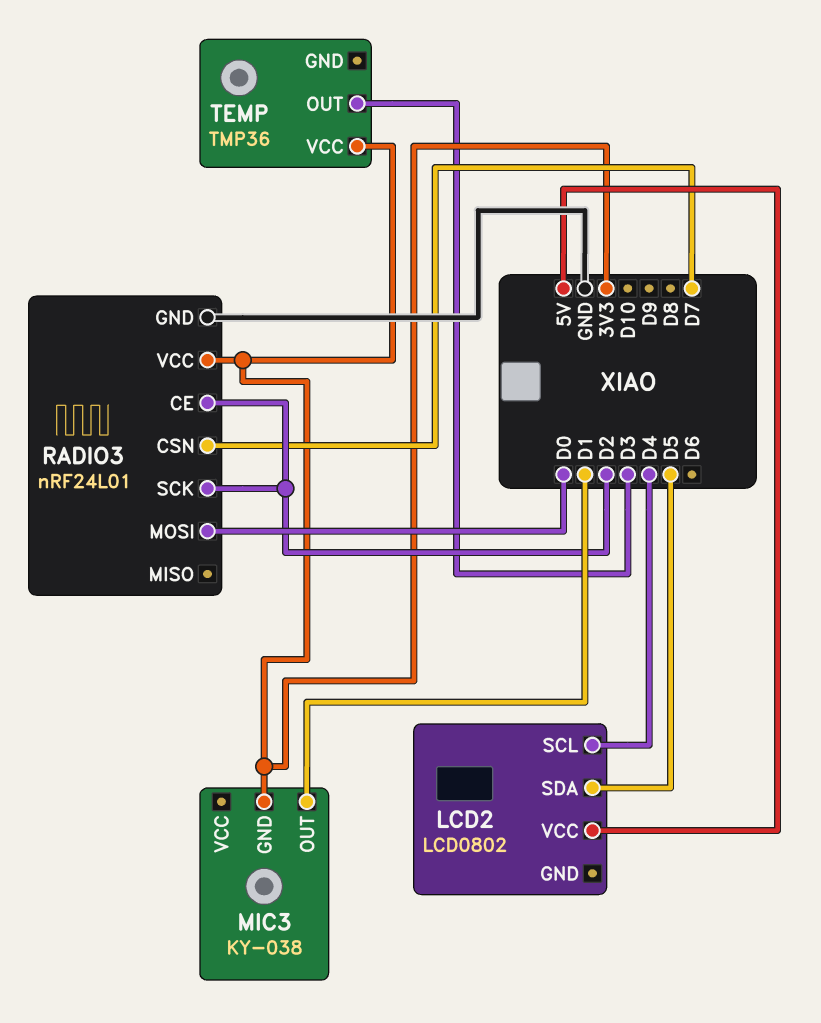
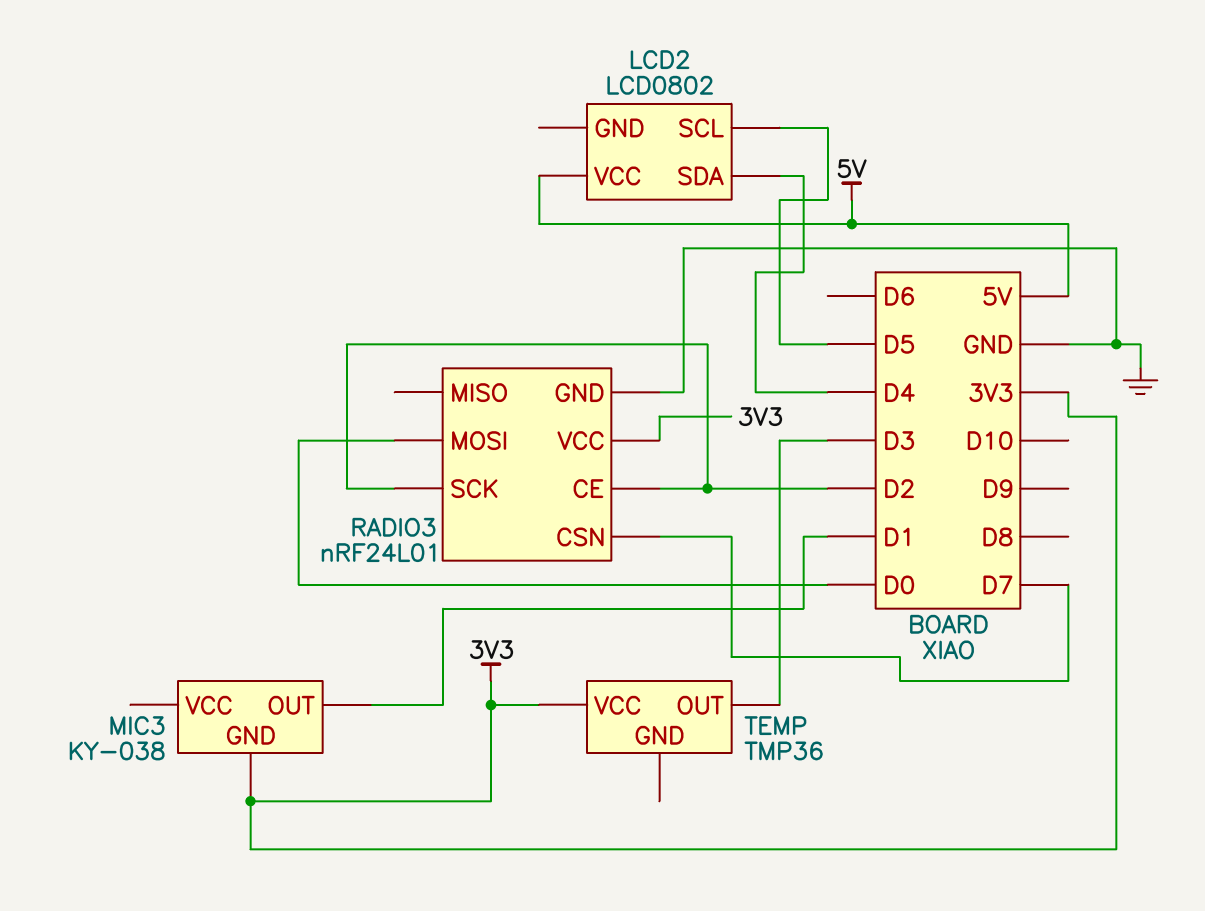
LCD2 pin SCL: D4 -> D5
LCD2 pin SDA: D5 -> D4

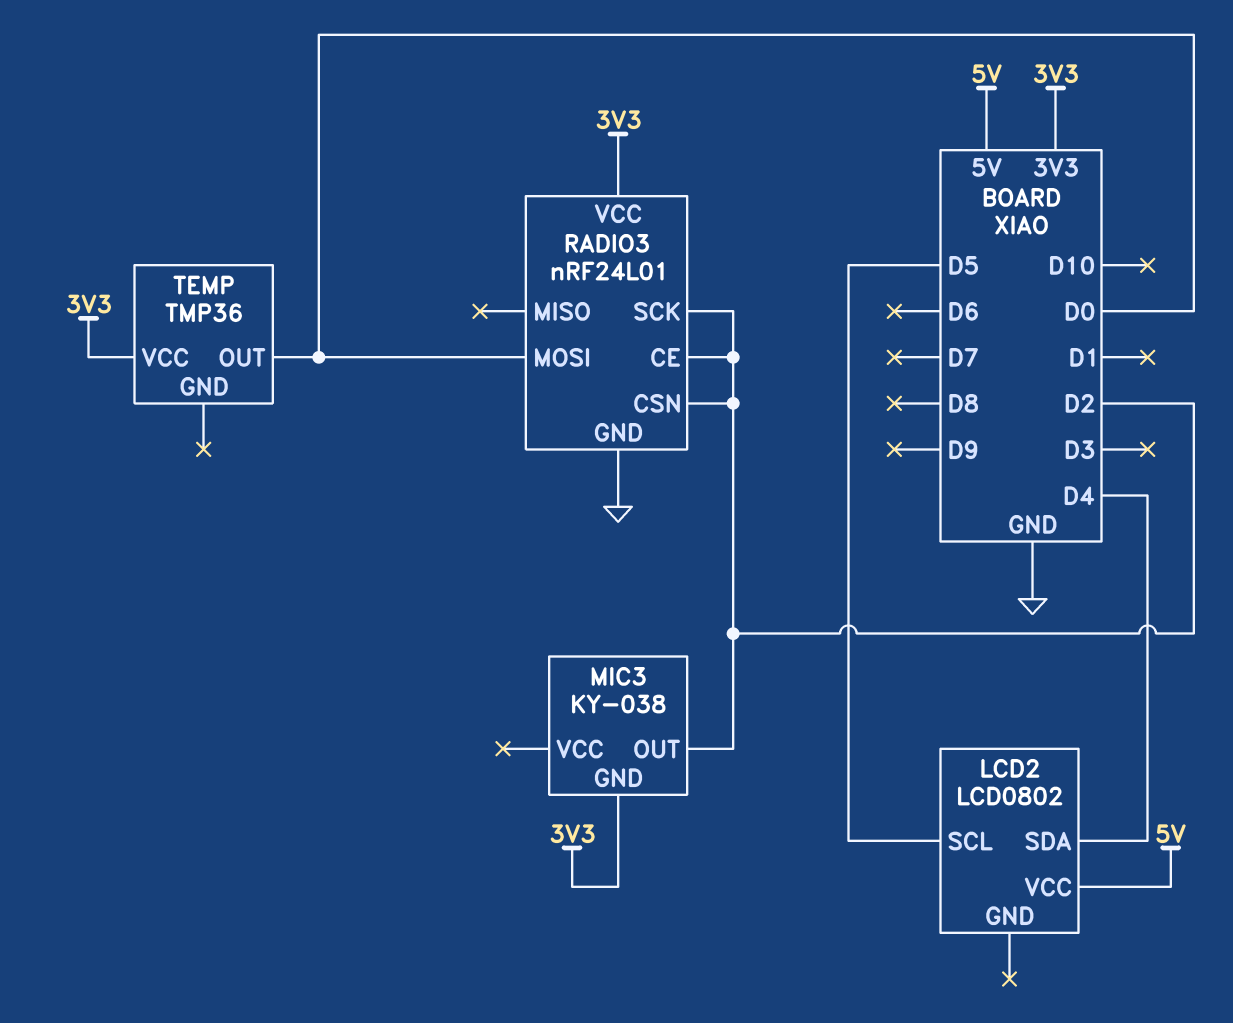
MIC3 pin OUT: D1 -> D2
RADIO3 pin CSN: D7 -> D2
TEMP pin OUT: D3 -> D0

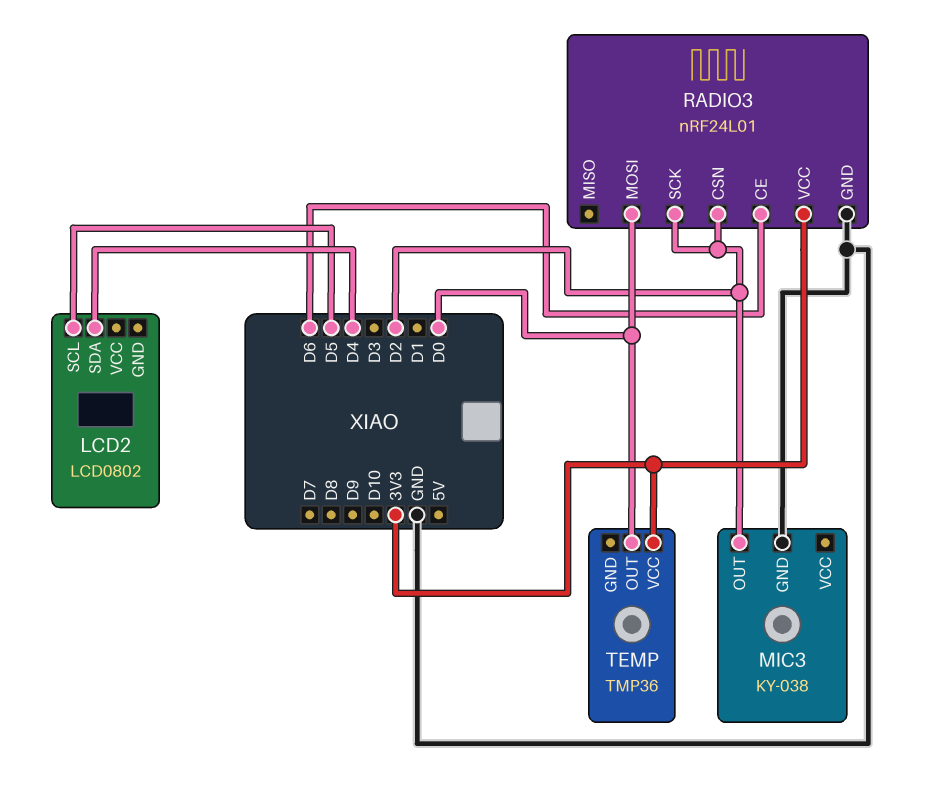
LCD2 pin VCC: 5V -> none
MIC3 pin GND: 3V3 -> GND
RADIO3 pin CE: D2 -> D6

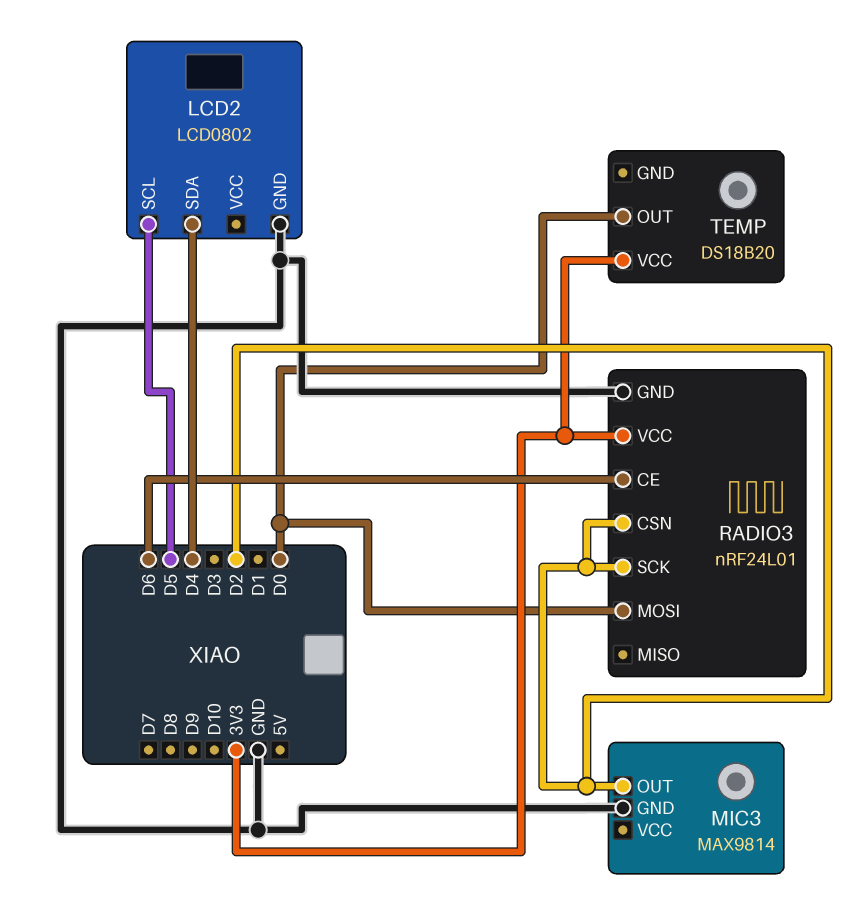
LCD2 pin GND: none -> GND
MIC3: KY-038 -> MAX9814
TEMP: TMP36 -> DS18B20

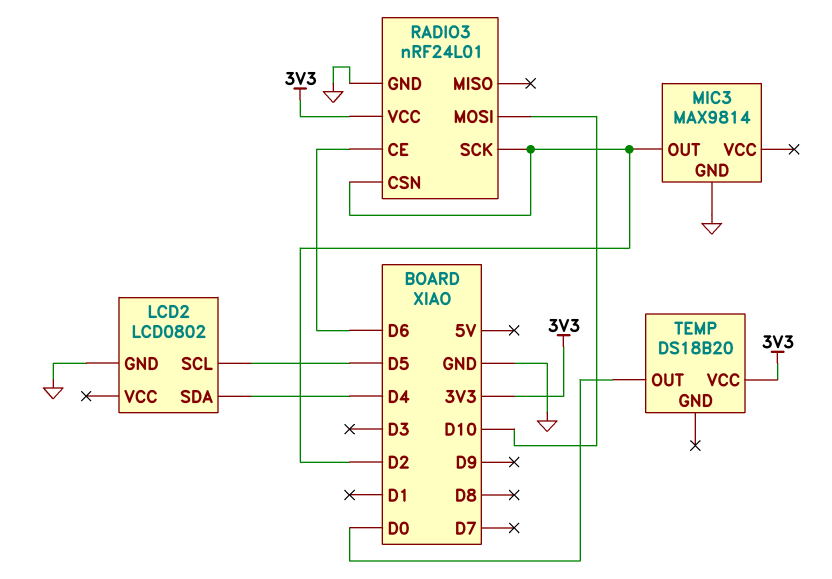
RADIO3 pin MOSI: D0 -> D10

